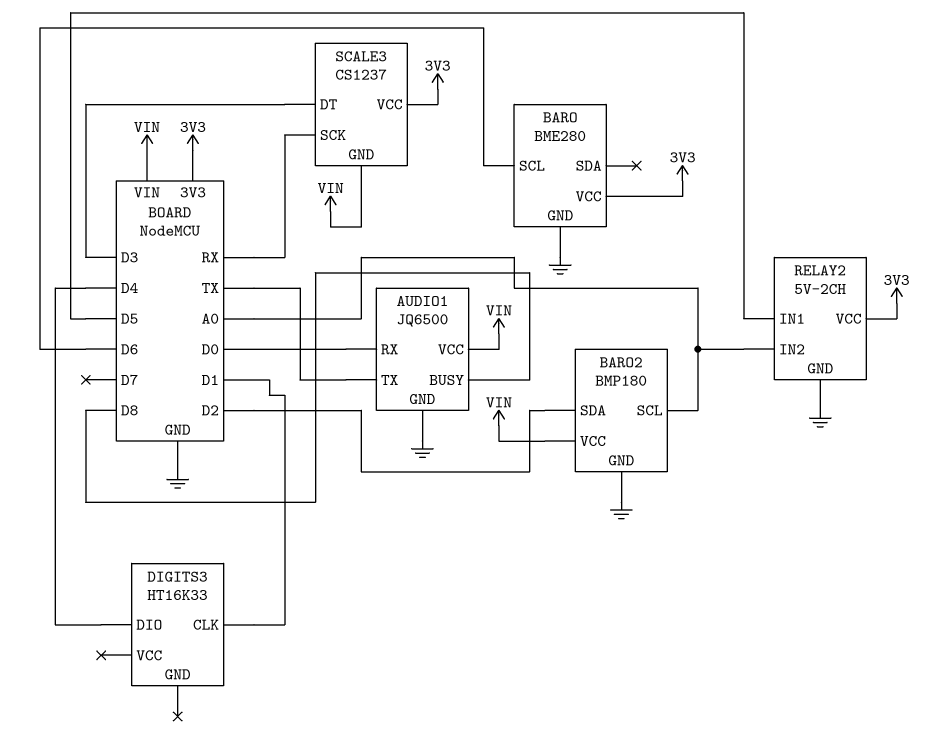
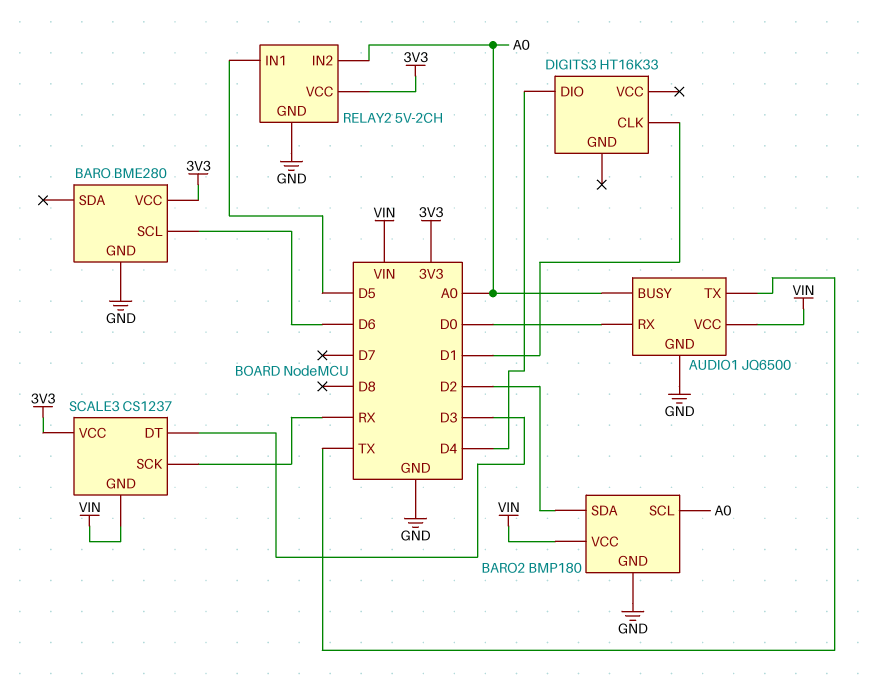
AUDIO1 pin BUSY: D8 -> A0

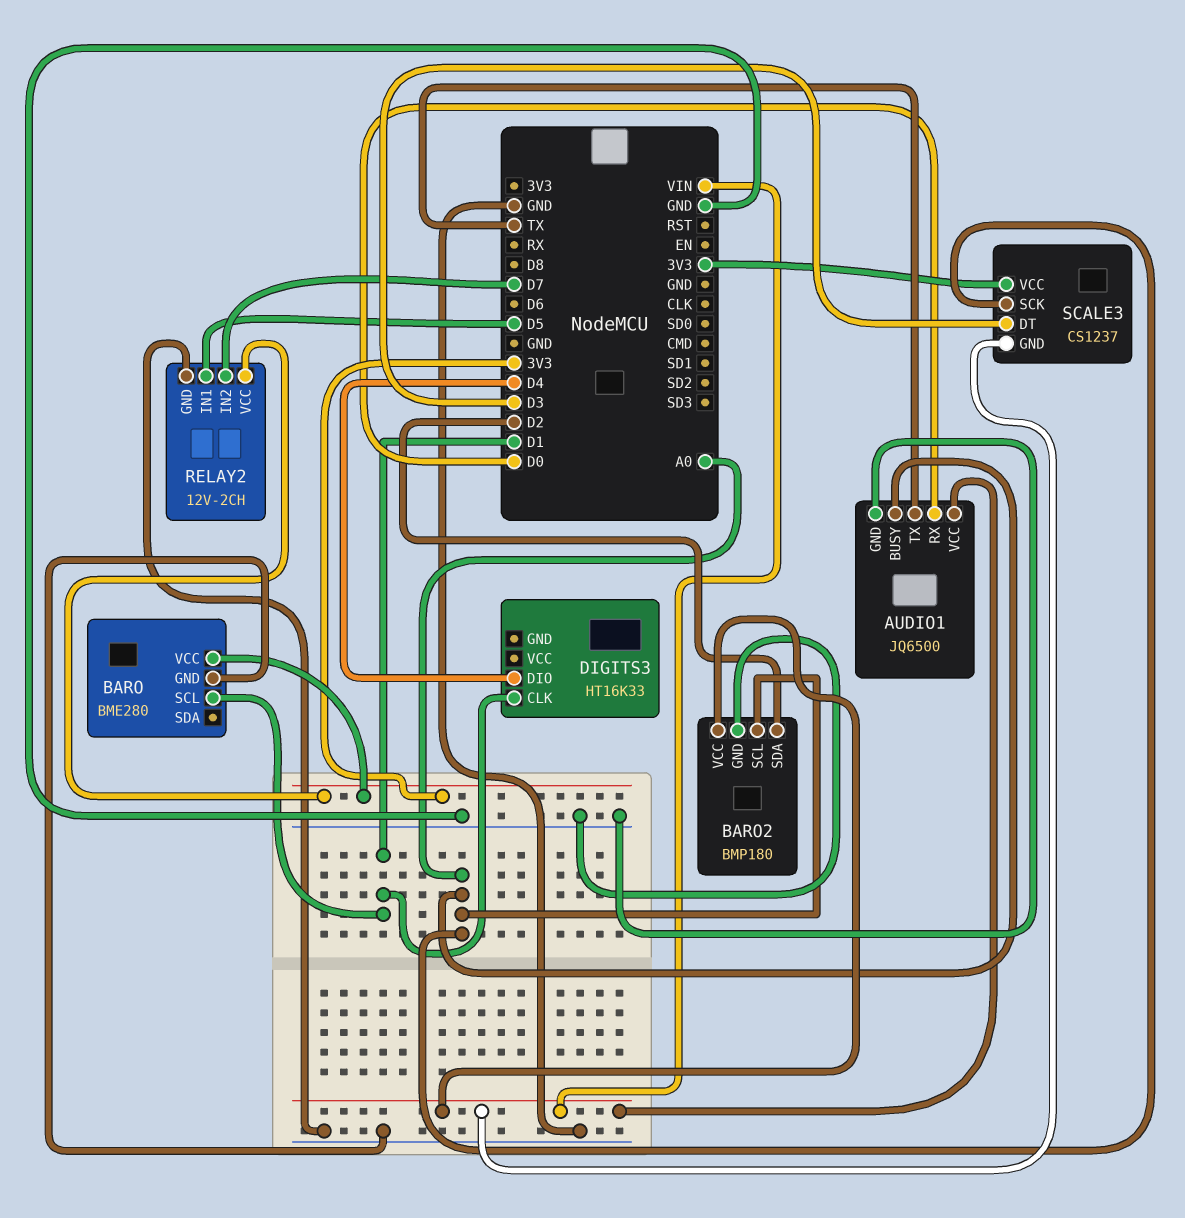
BARO pin SCL: D6 -> D1
RELAY2: 5V-2CH -> 12V-2CH
RELAY2 pin IN2: A0 -> D7
SCALE3 pin SCK: RX -> A0

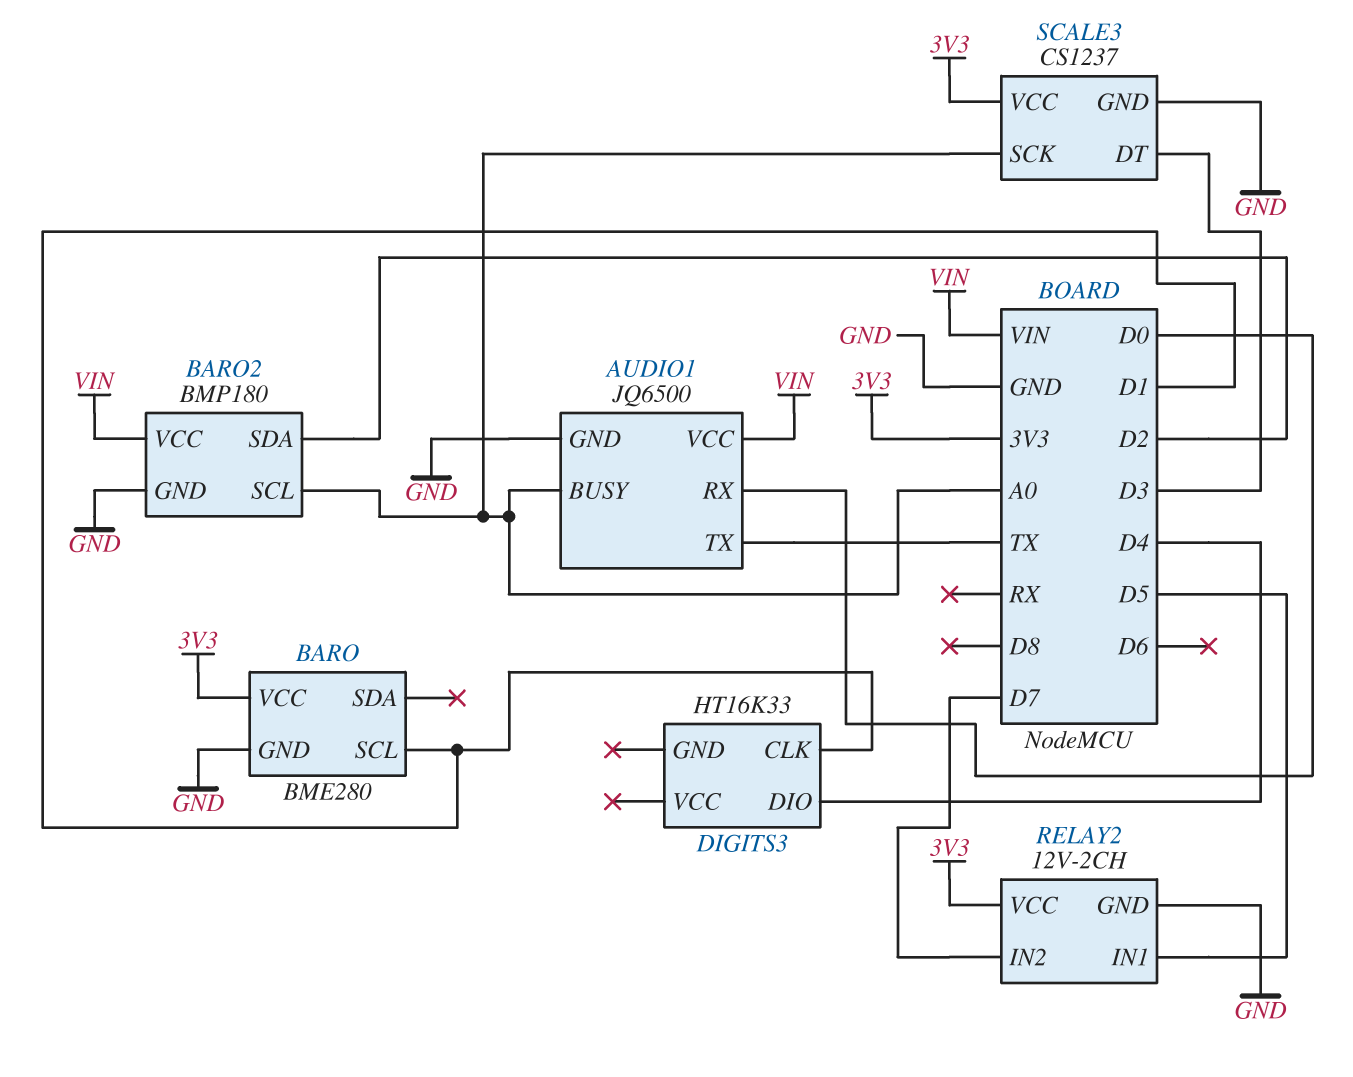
SCALE3 pin GND: VIN -> GND

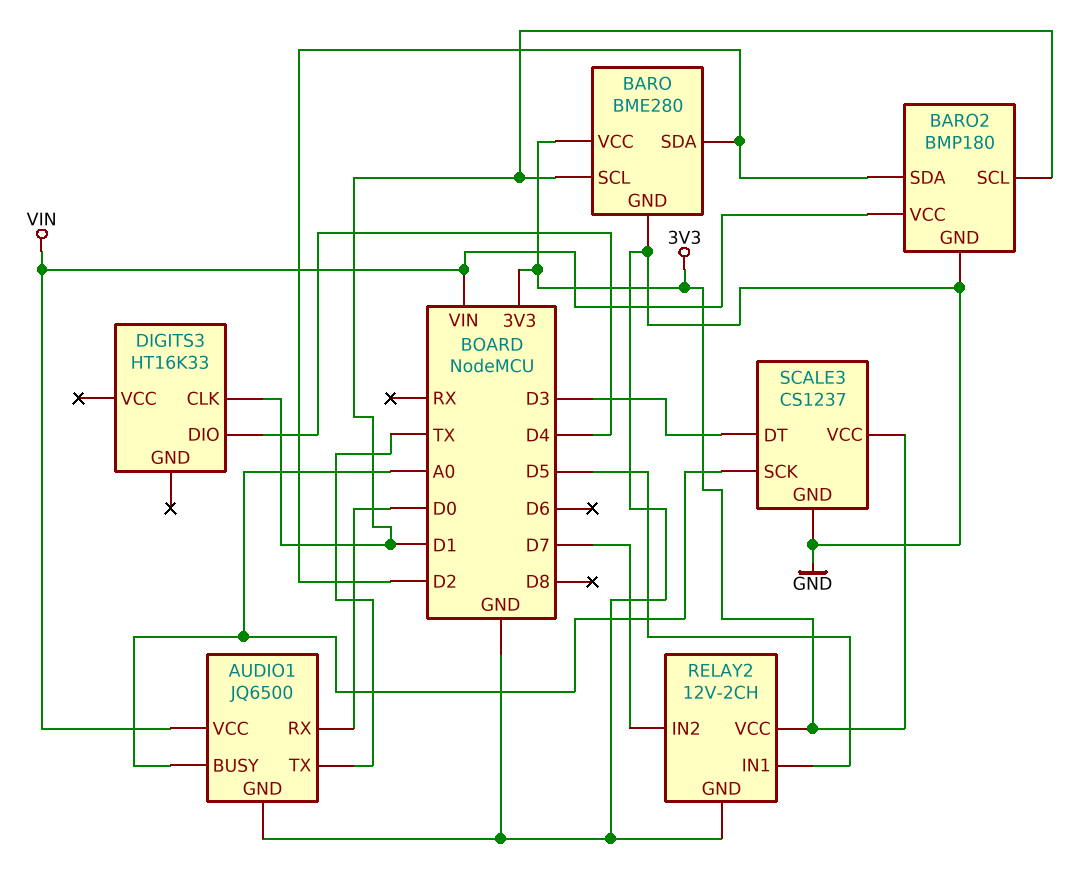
BARO pin SDA: none -> D2
BARO2 pin SCL: A0 -> D1

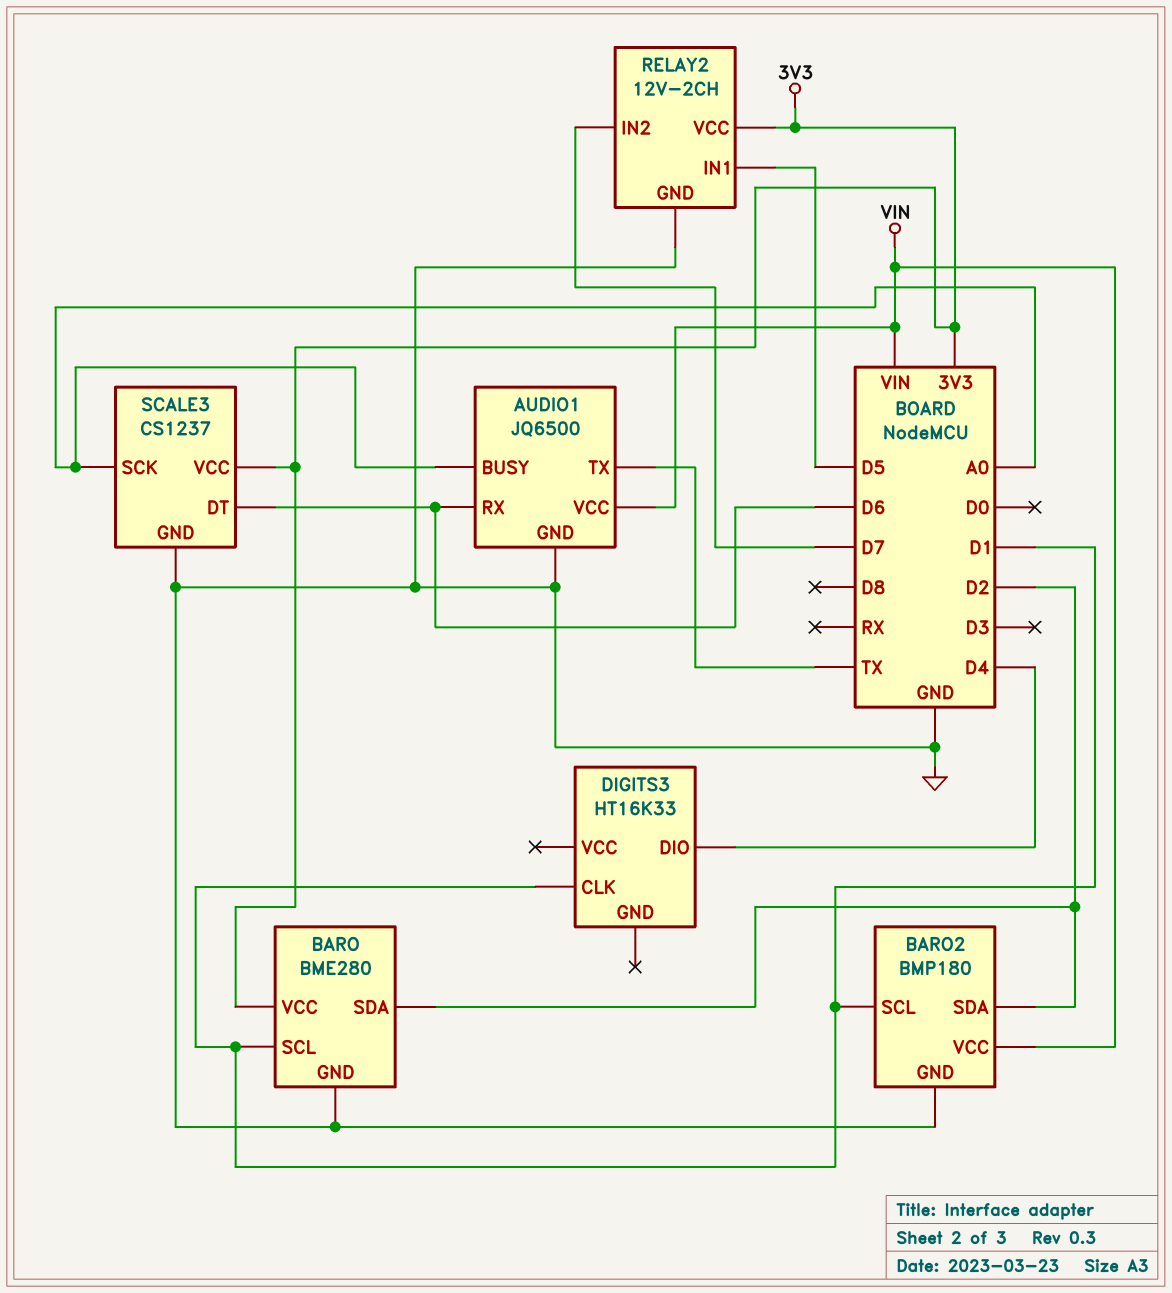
AUDIO1 pin RX: D0 -> D6
SCALE3 pin DT: D3 -> D6

